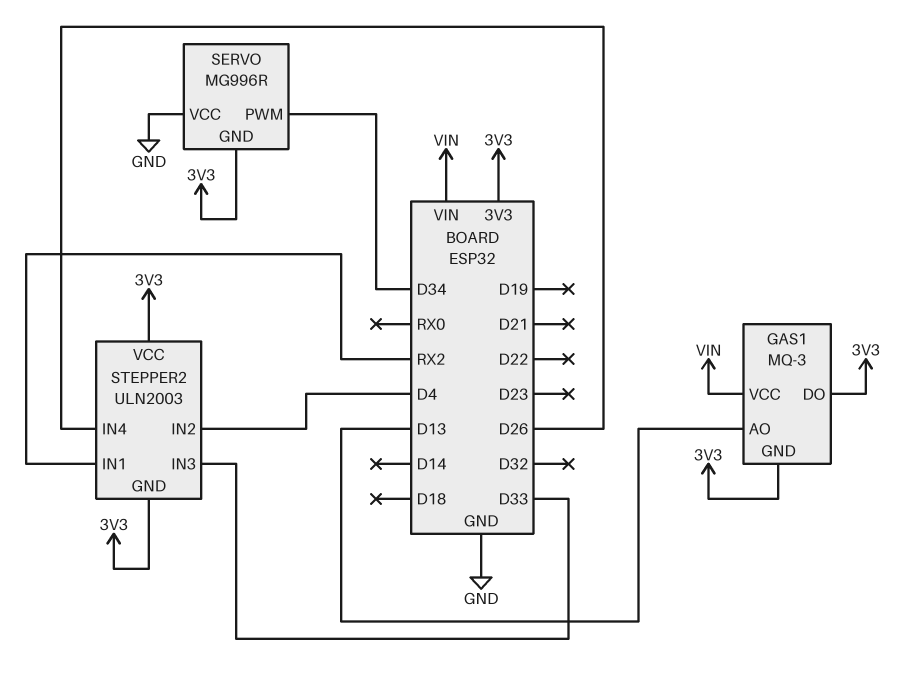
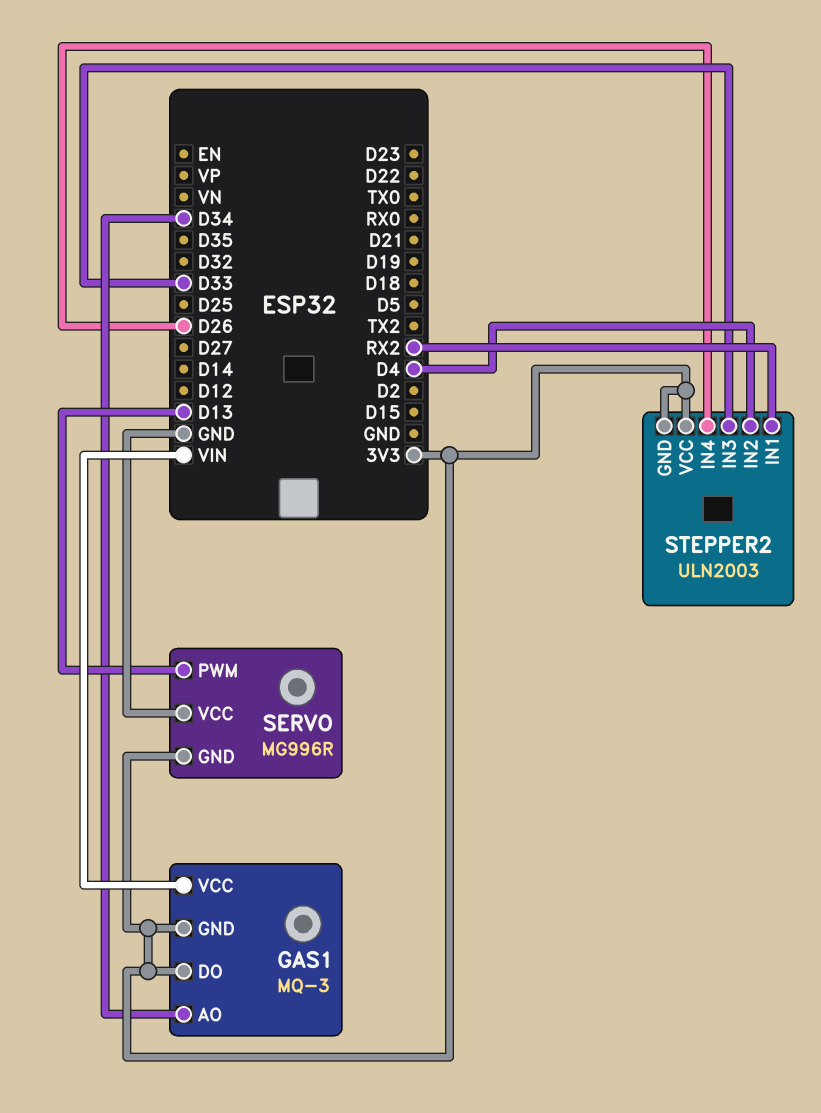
GAS1 pin AO: D13 -> D34
SERVO pin PWM: D34 -> D13

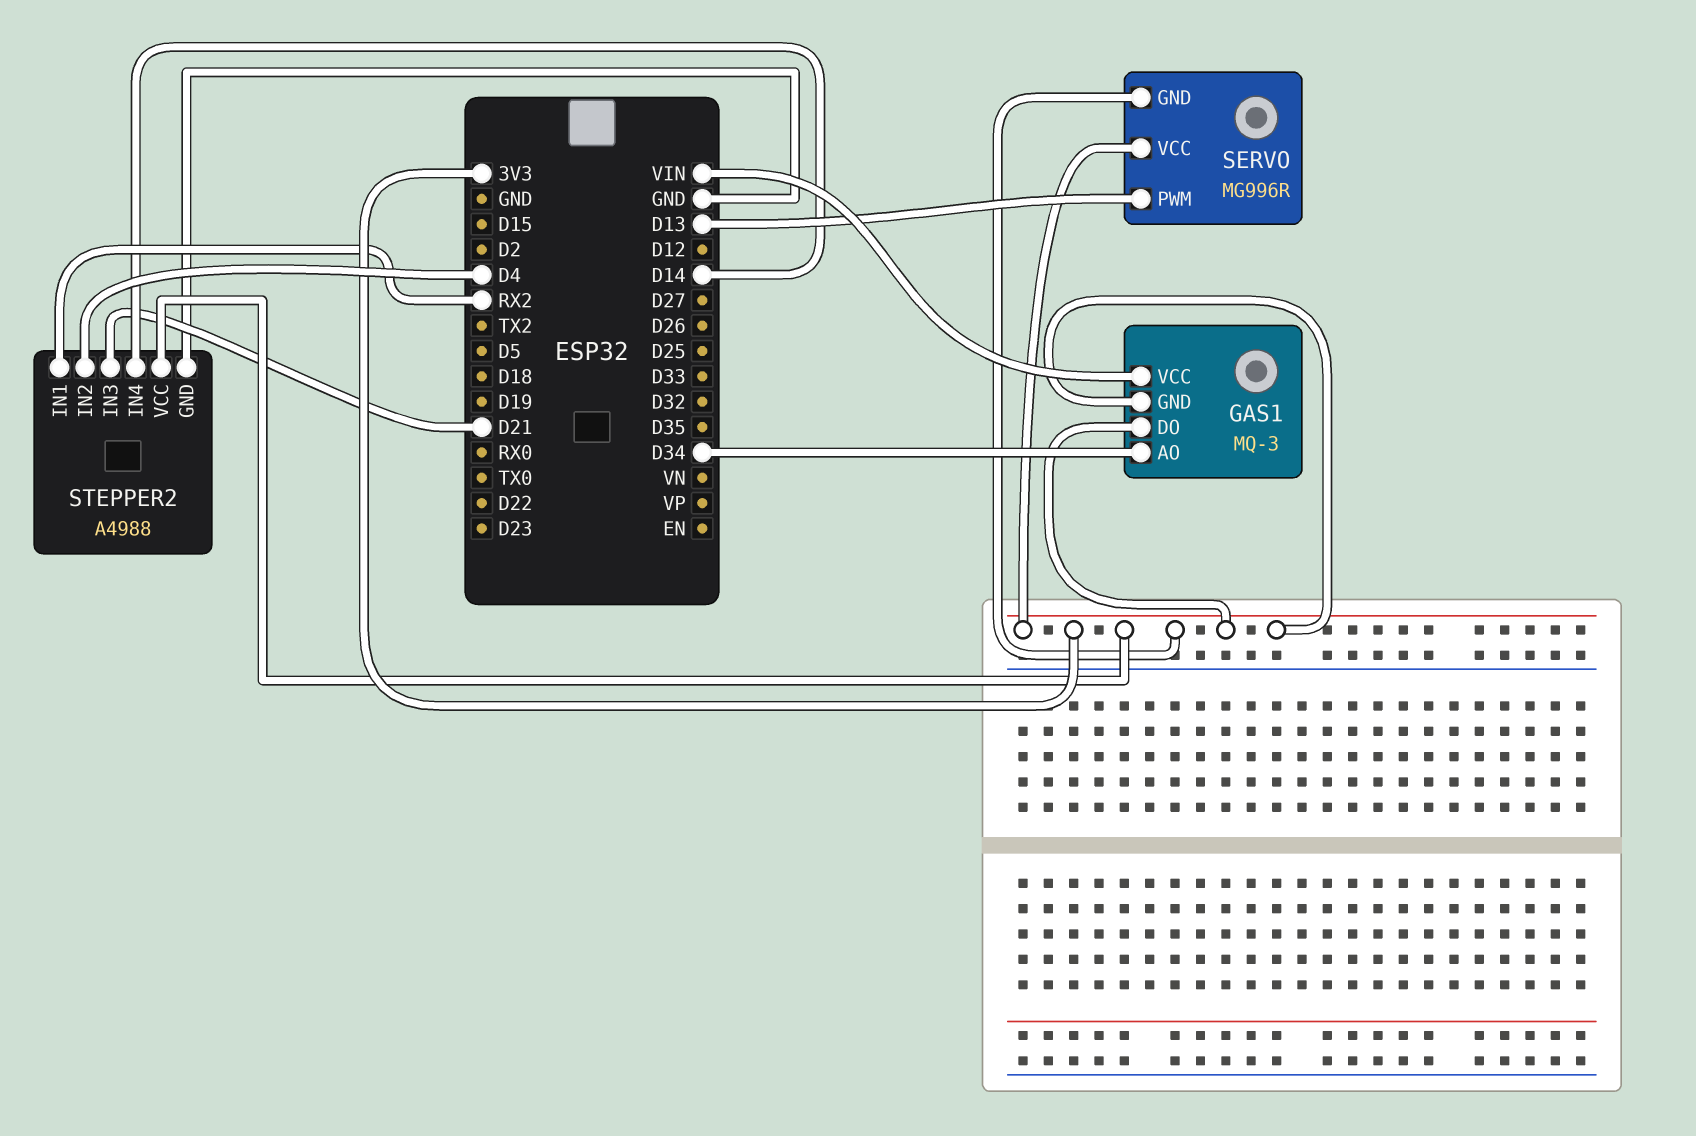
SERVO pin VCC: GND -> 3V3
STEPPER2: ULN2003 -> A4988
STEPPER2 pin GND: 3V3 -> GND
STEPPER2 pin IN3: D33 -> D21
STEPPER2 pin IN4: D26 -> D14

